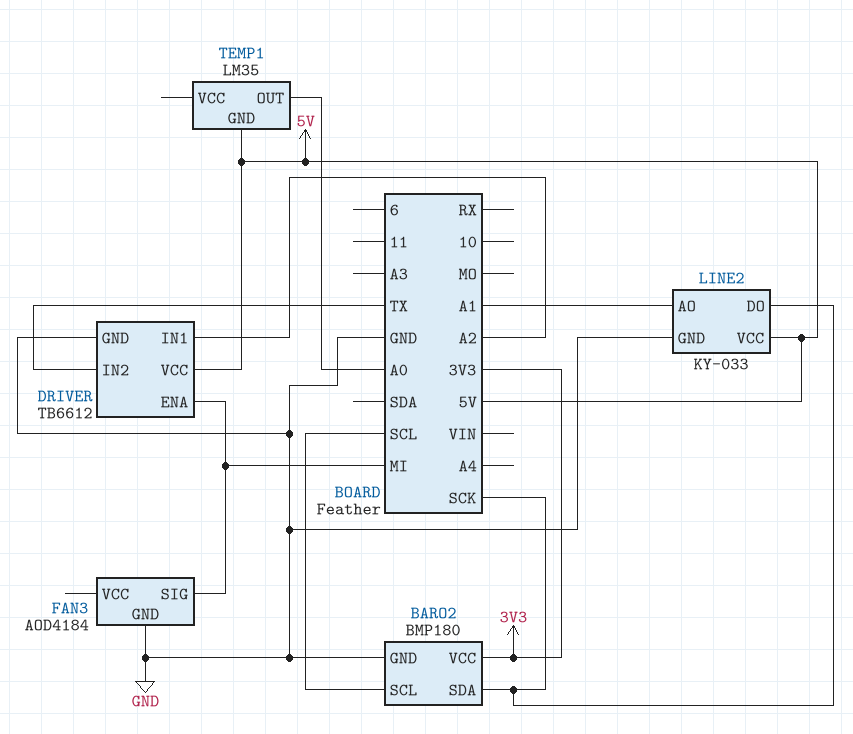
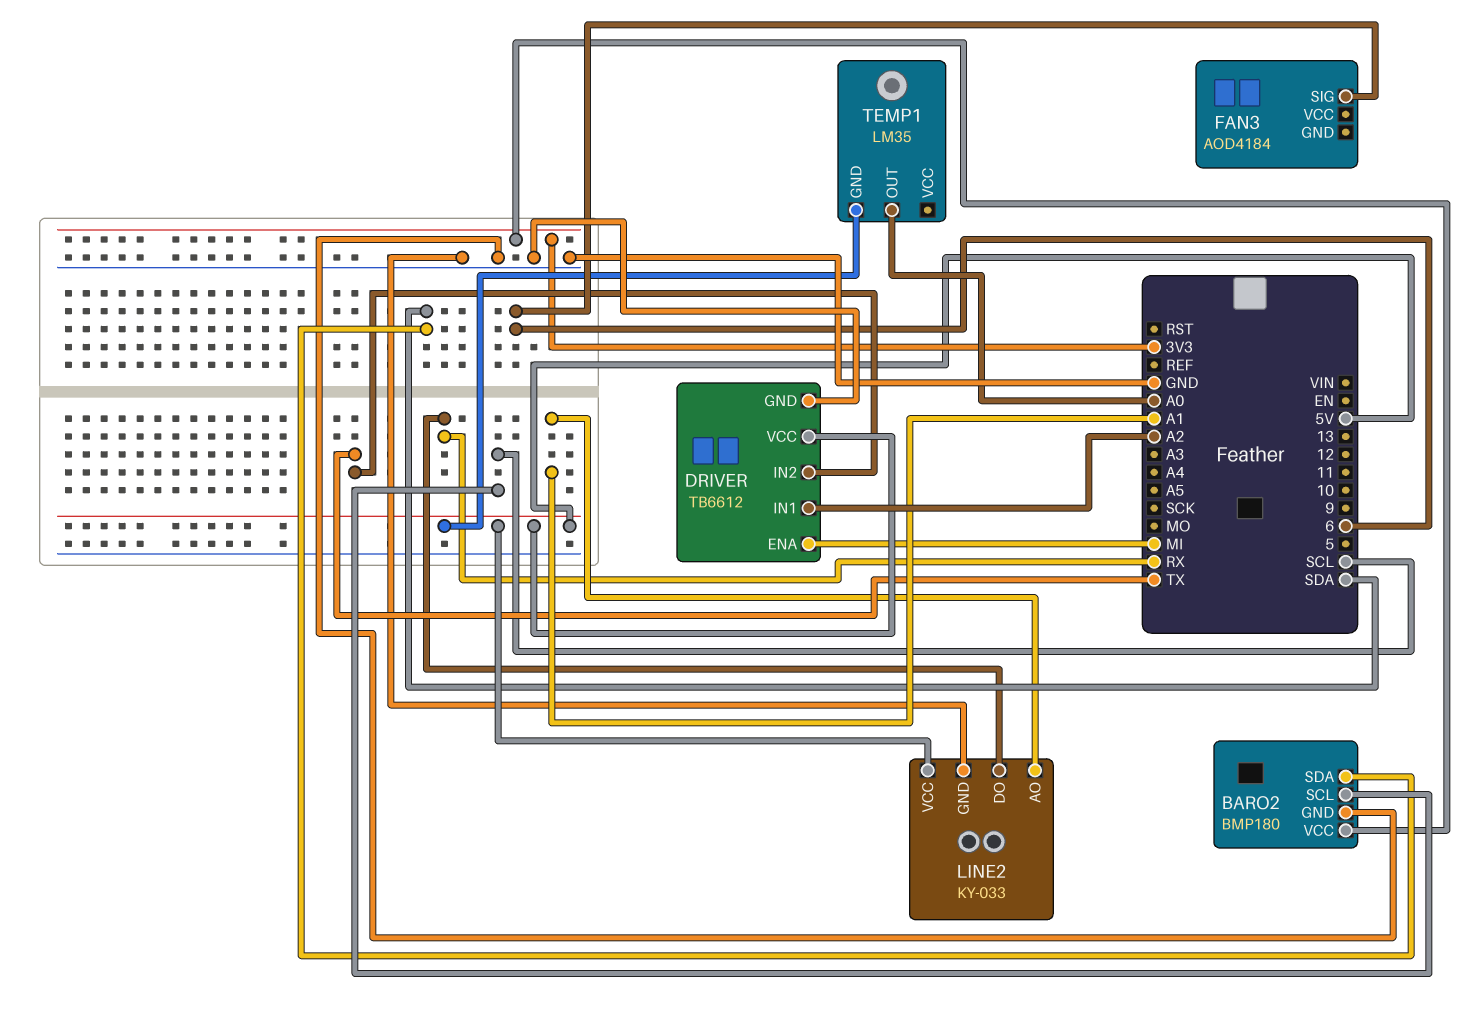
BARO2 pin SDA: SCK -> SDA
FAN3 pin GND: GND -> none
FAN3 pin SIG: MI -> 6
LINE2 pin DO: SCK -> RX

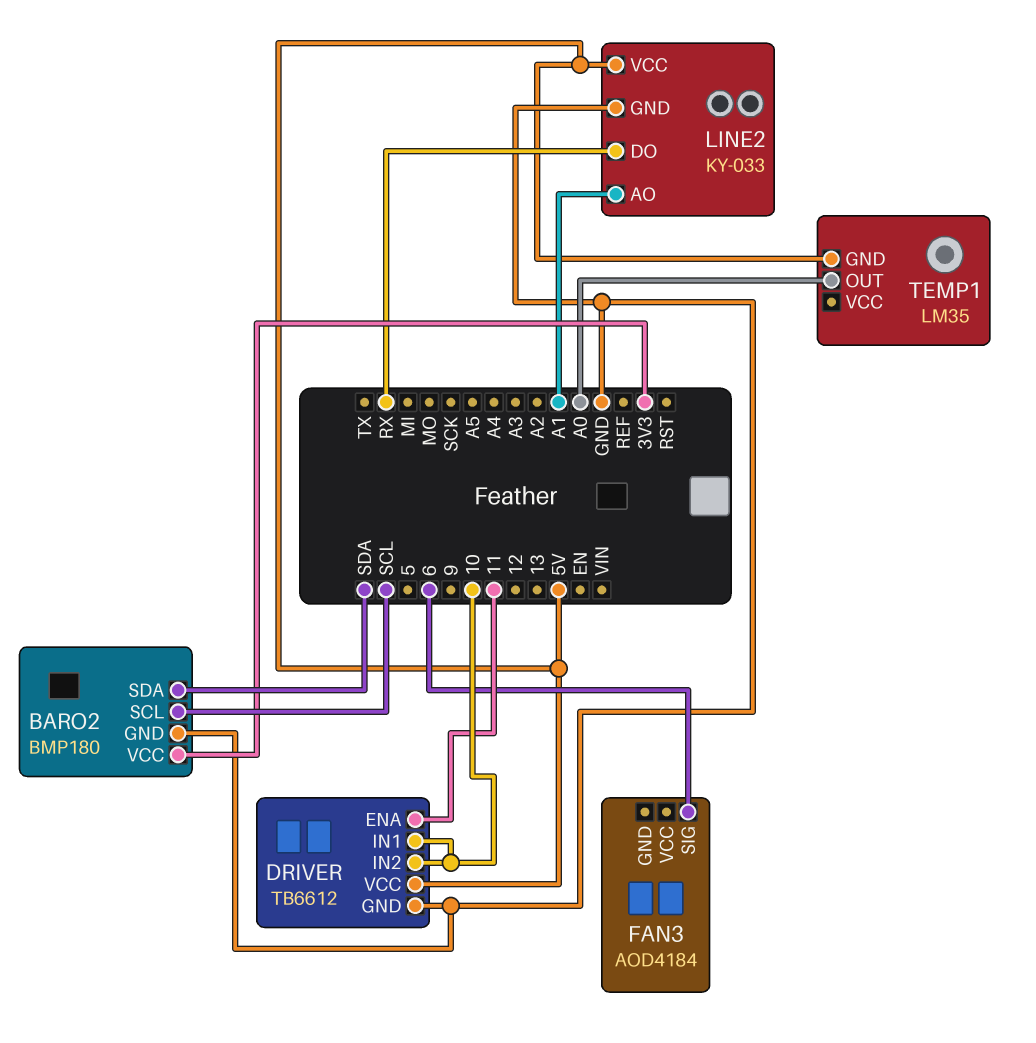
DRIVER pin ENA: MI -> 11
DRIVER pin IN1: A2 -> 10
DRIVER pin IN2: TX -> 10

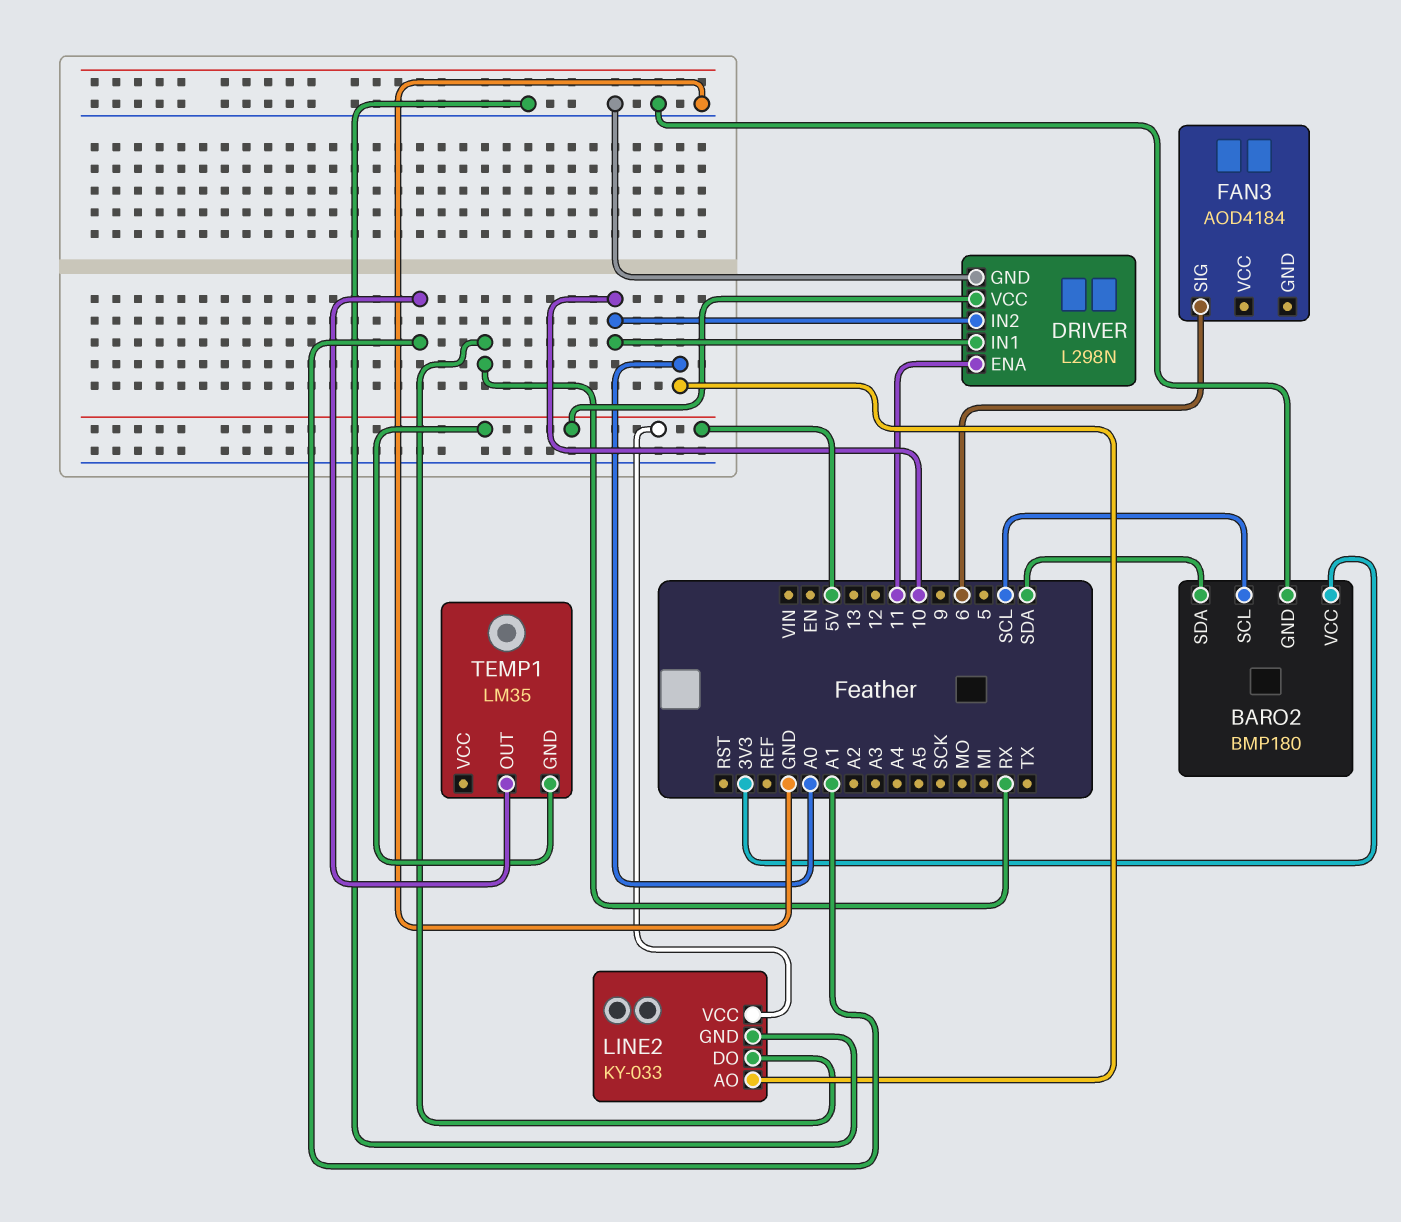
DRIVER: TB6612 -> L298N
LINE2 pin AO: A1 -> A0
TEMP1 pin OUT: A0 -> A1

